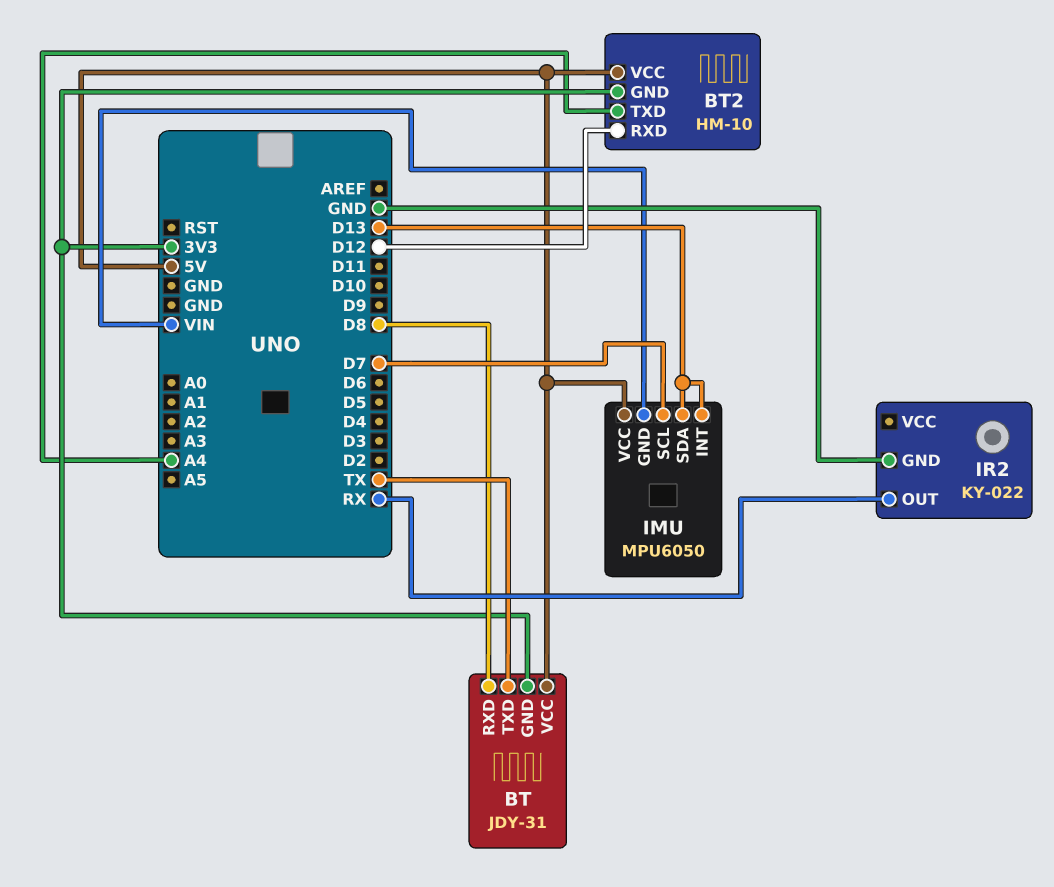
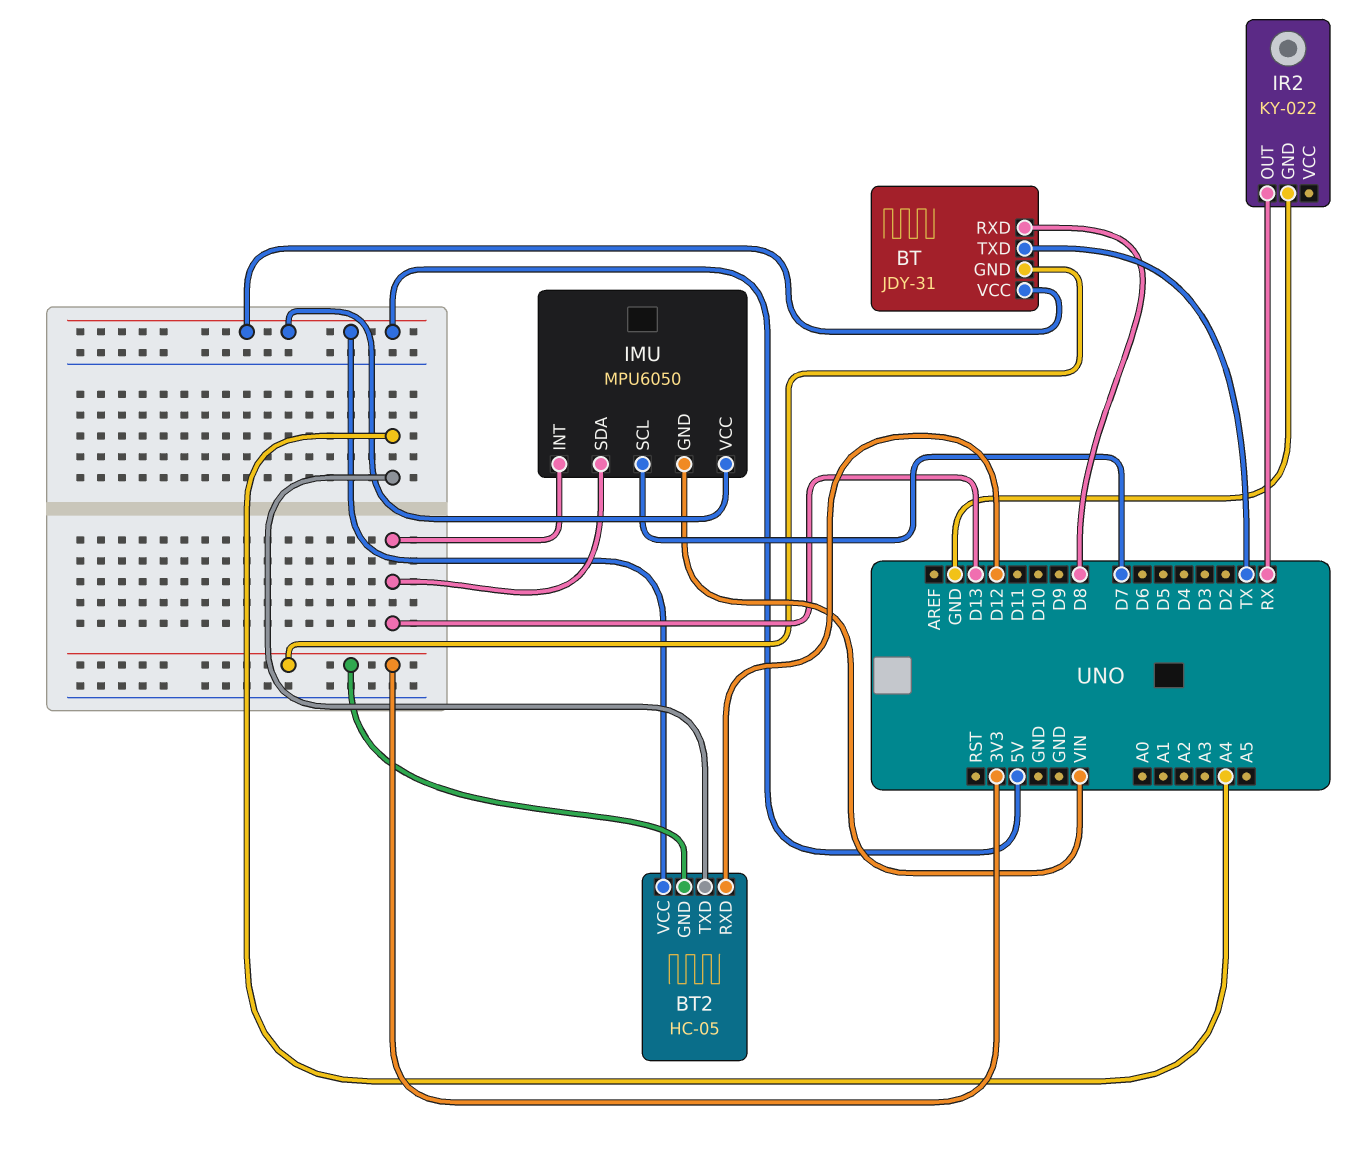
BT2: HM-10 -> HC-05

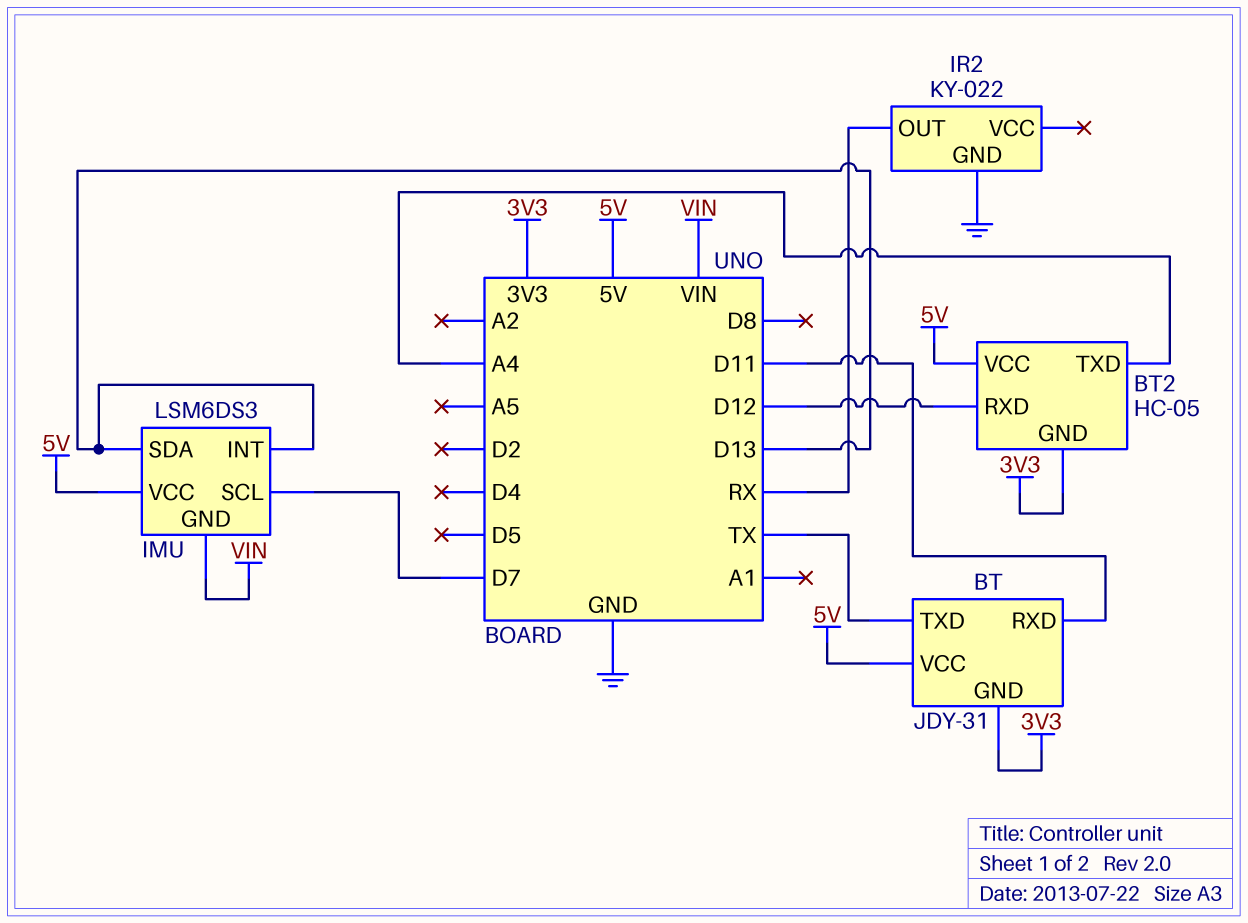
BT pin RXD: D8 -> D11
IMU: MPU6050 -> LSM6DS3

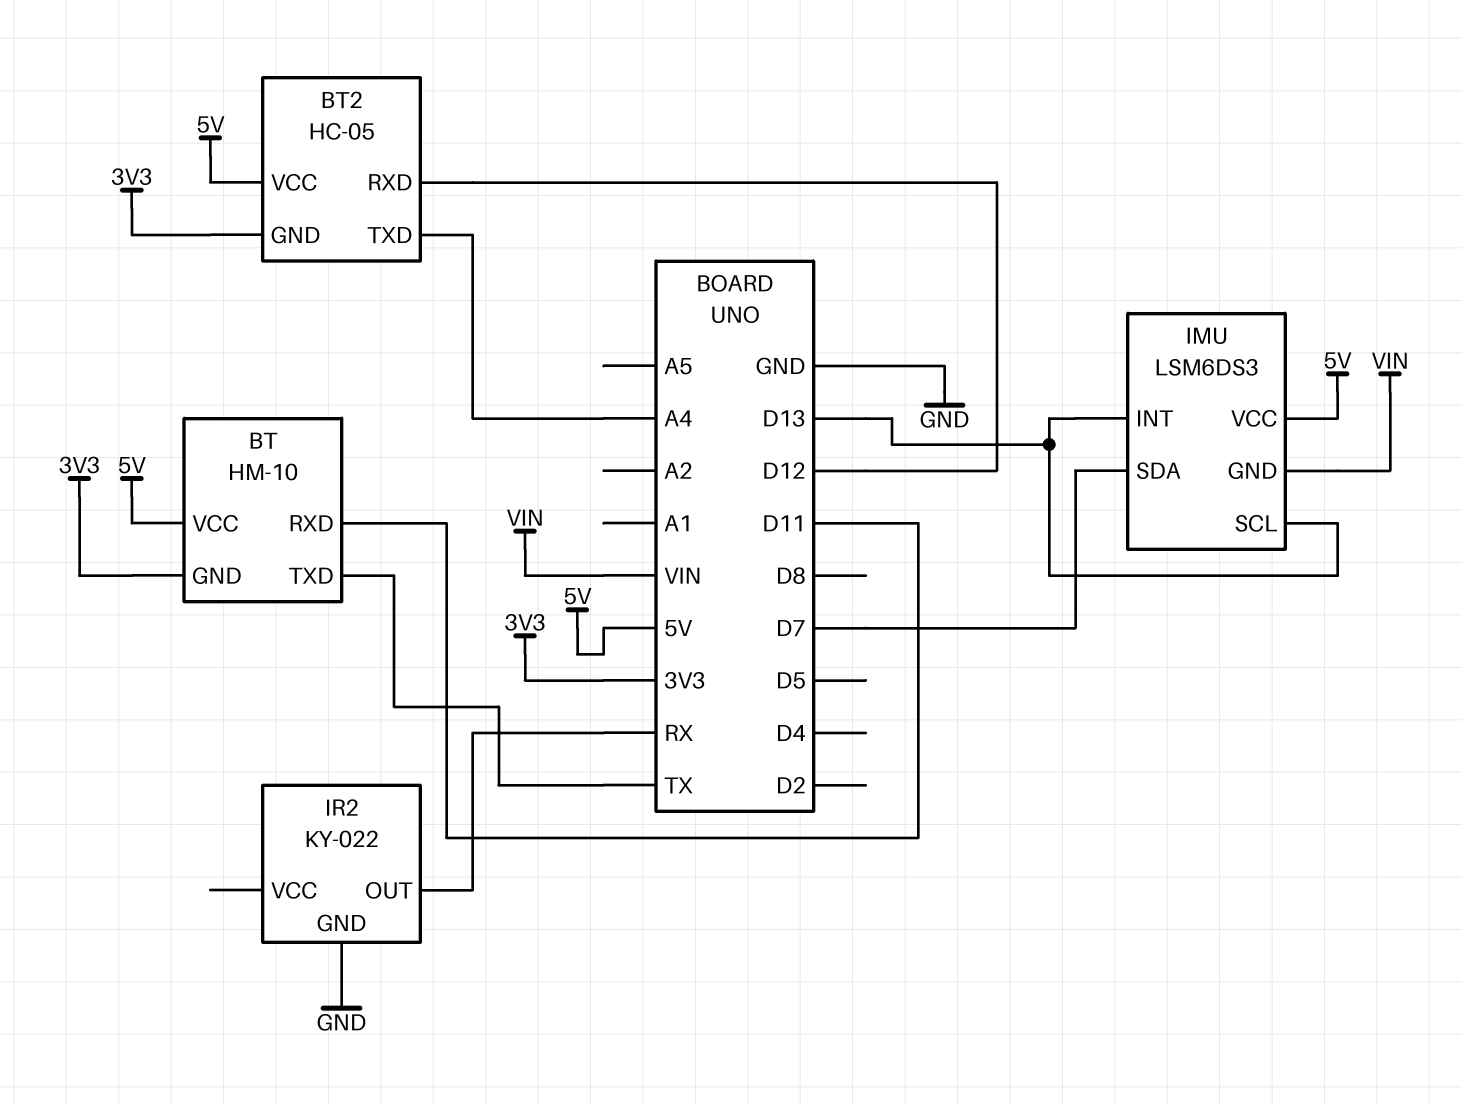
BT: JDY-31 -> HM-10
IMU pin SCL: D7 -> D13
IMU pin SDA: D13 -> D7

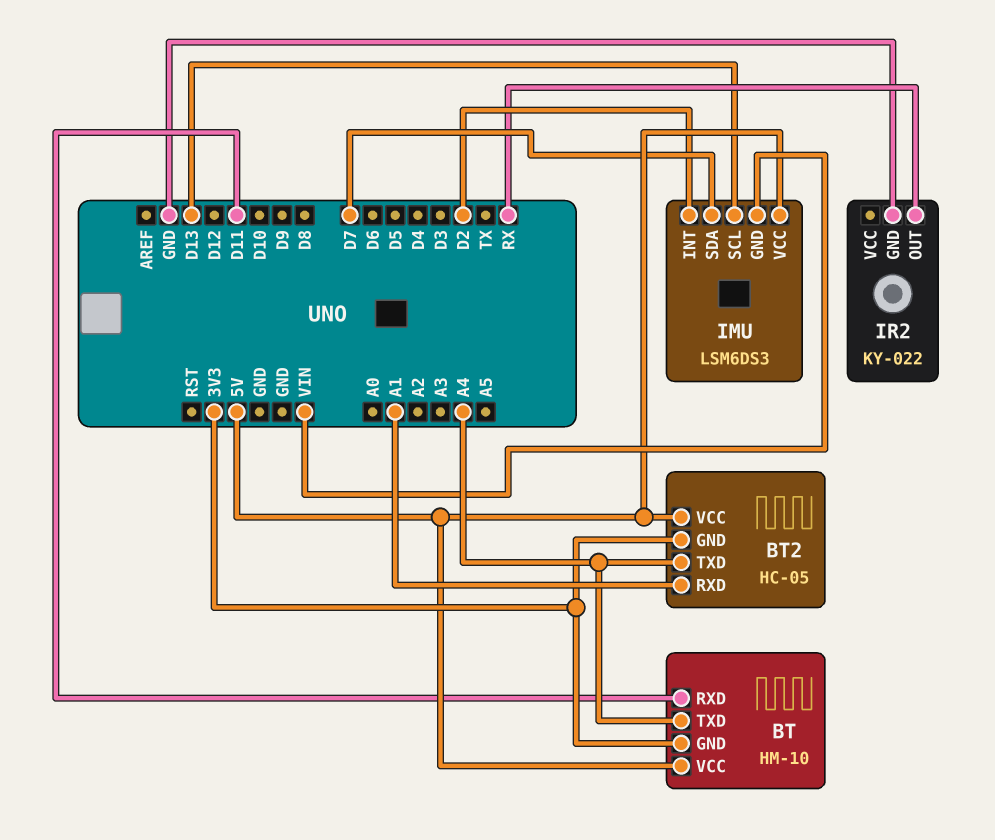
BT pin TXD: TX -> A4
BT2 pin RXD: D12 -> A1
IMU pin INT: D13 -> D2

